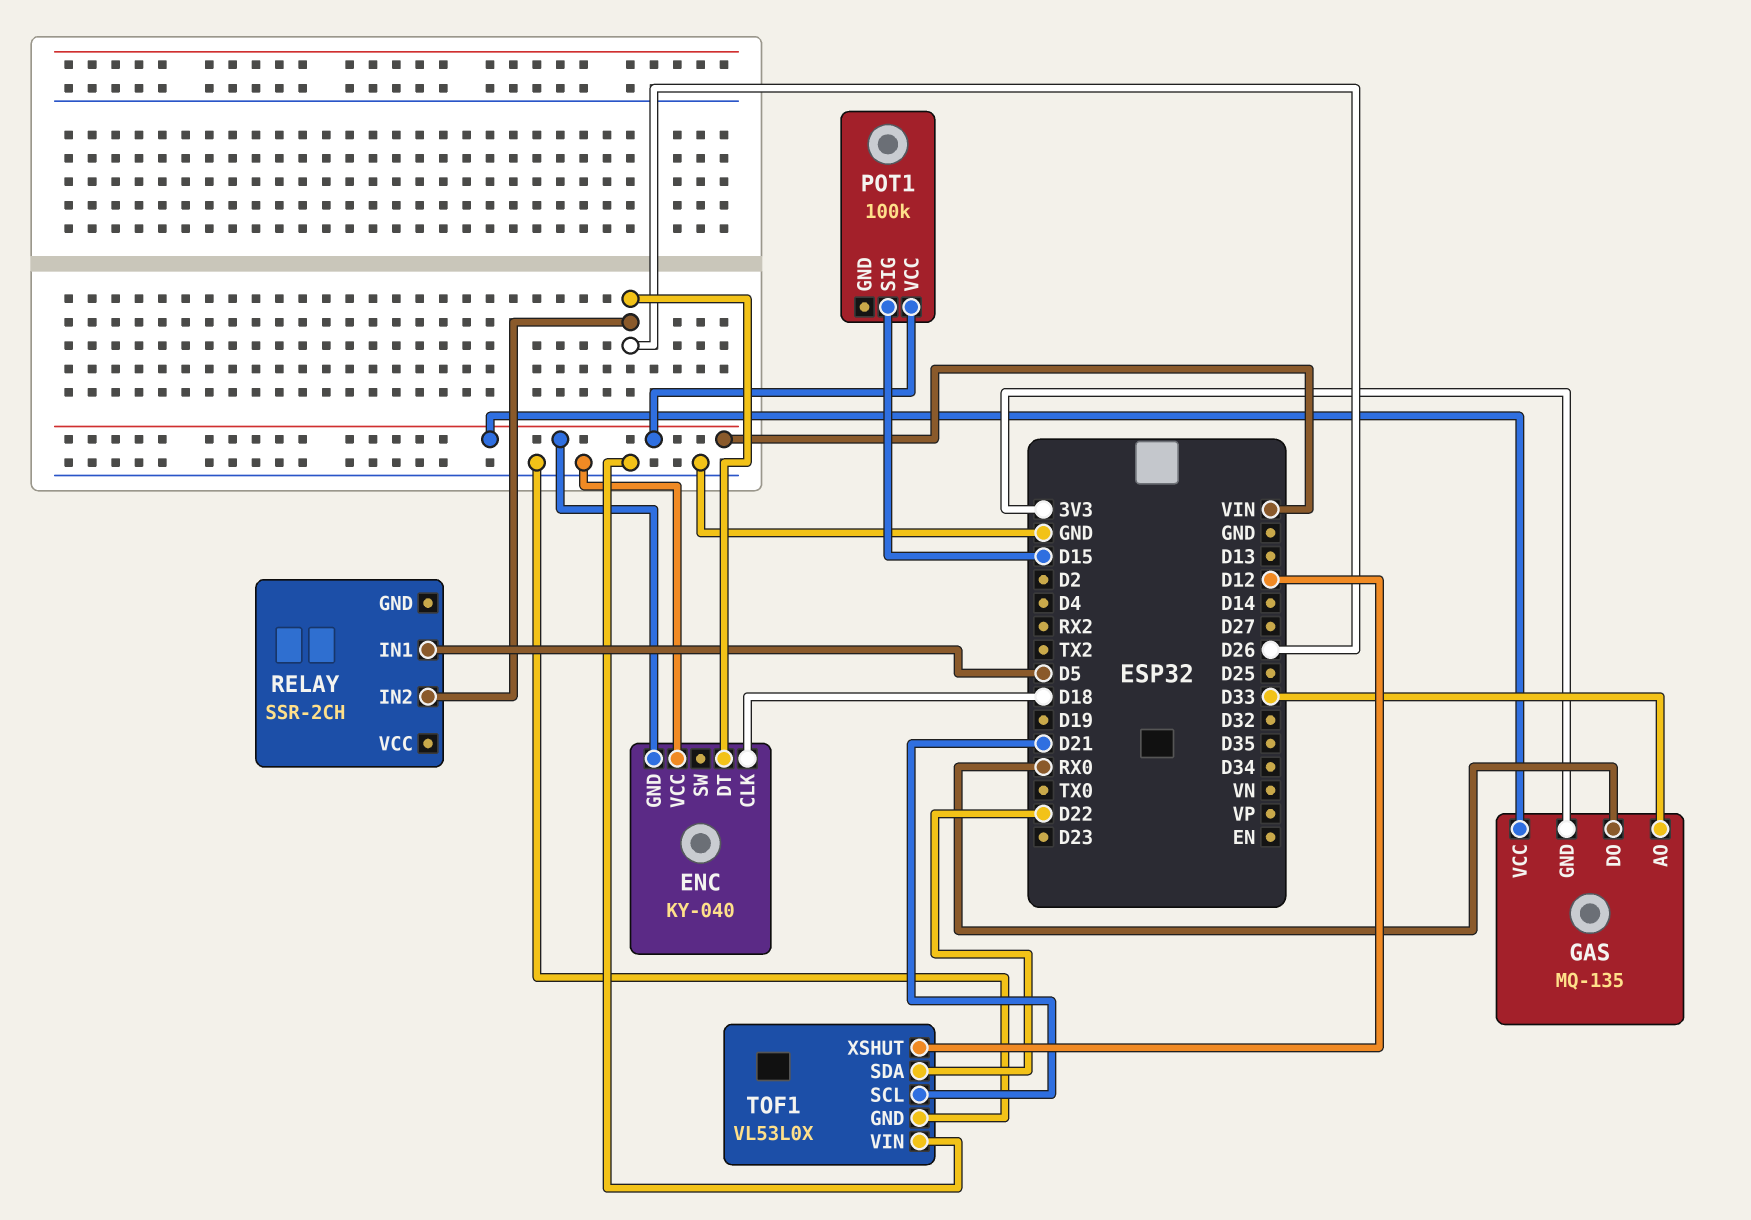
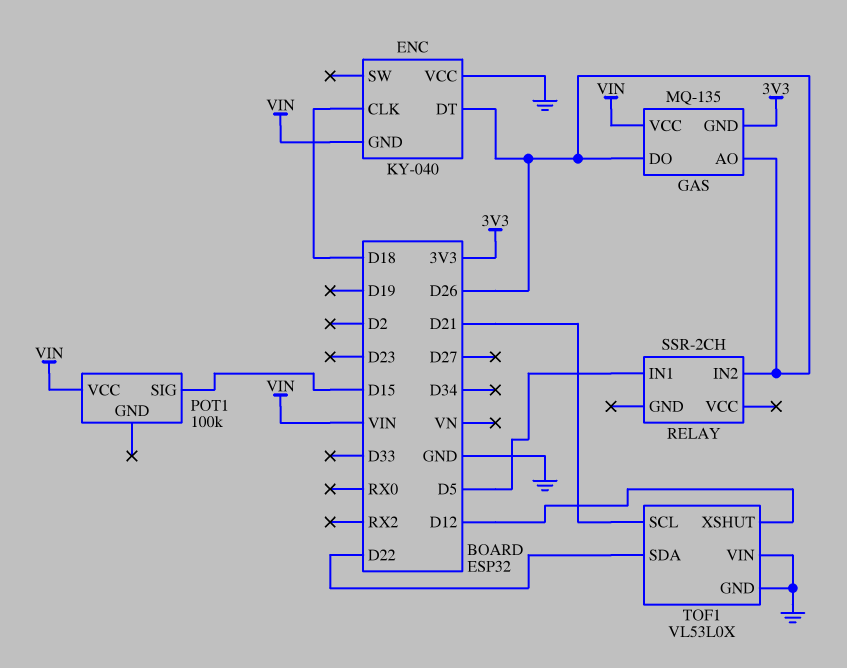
GAS pin AO: D33 -> D26
GAS pin DO: RX0 -> D26

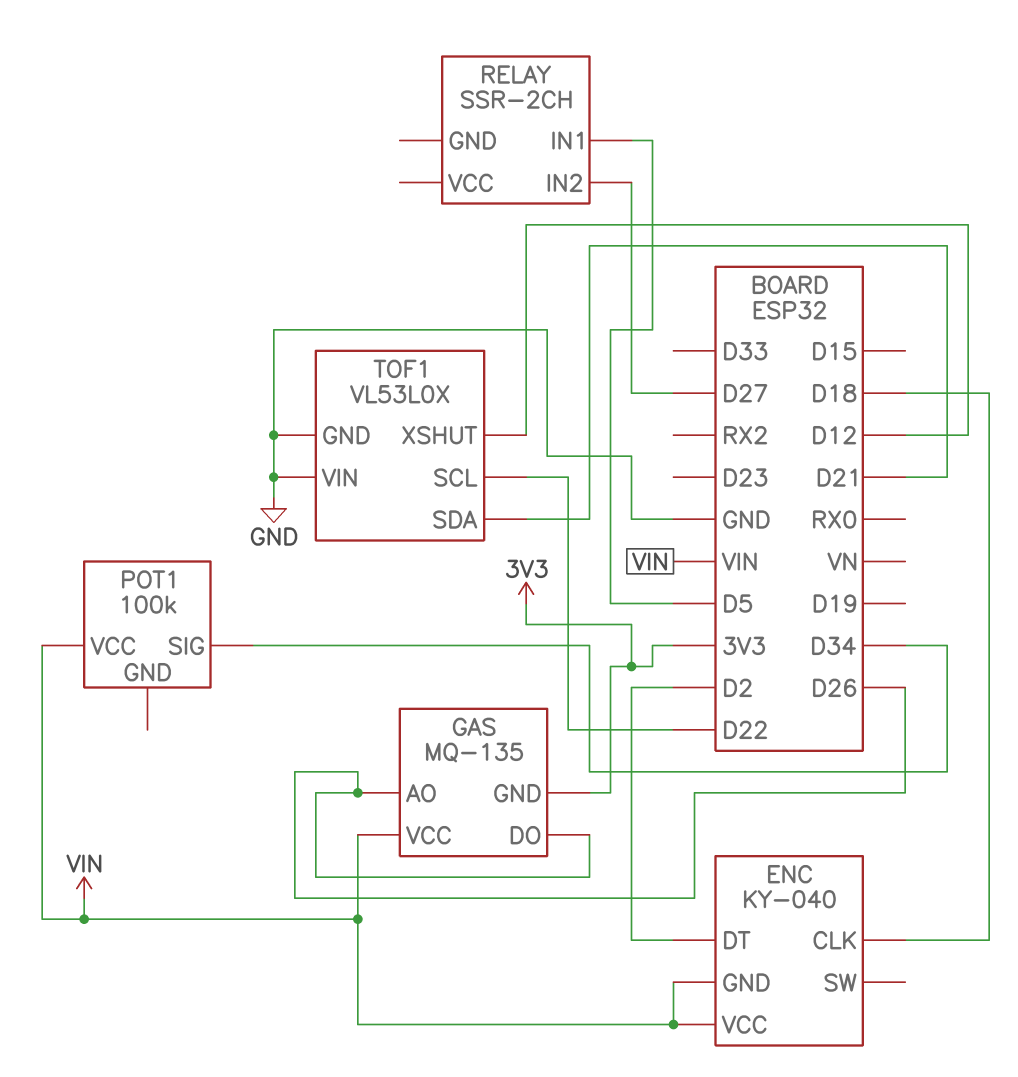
ENC pin DT: D26 -> D2
ENC pin VCC: GND -> VIN
POT1 pin SIG: D15 -> D34
RELAY pin IN2: D26 -> D27
TOF1 pin SCL: D21 -> D22
TOF1 pin SDA: D22 -> D21

